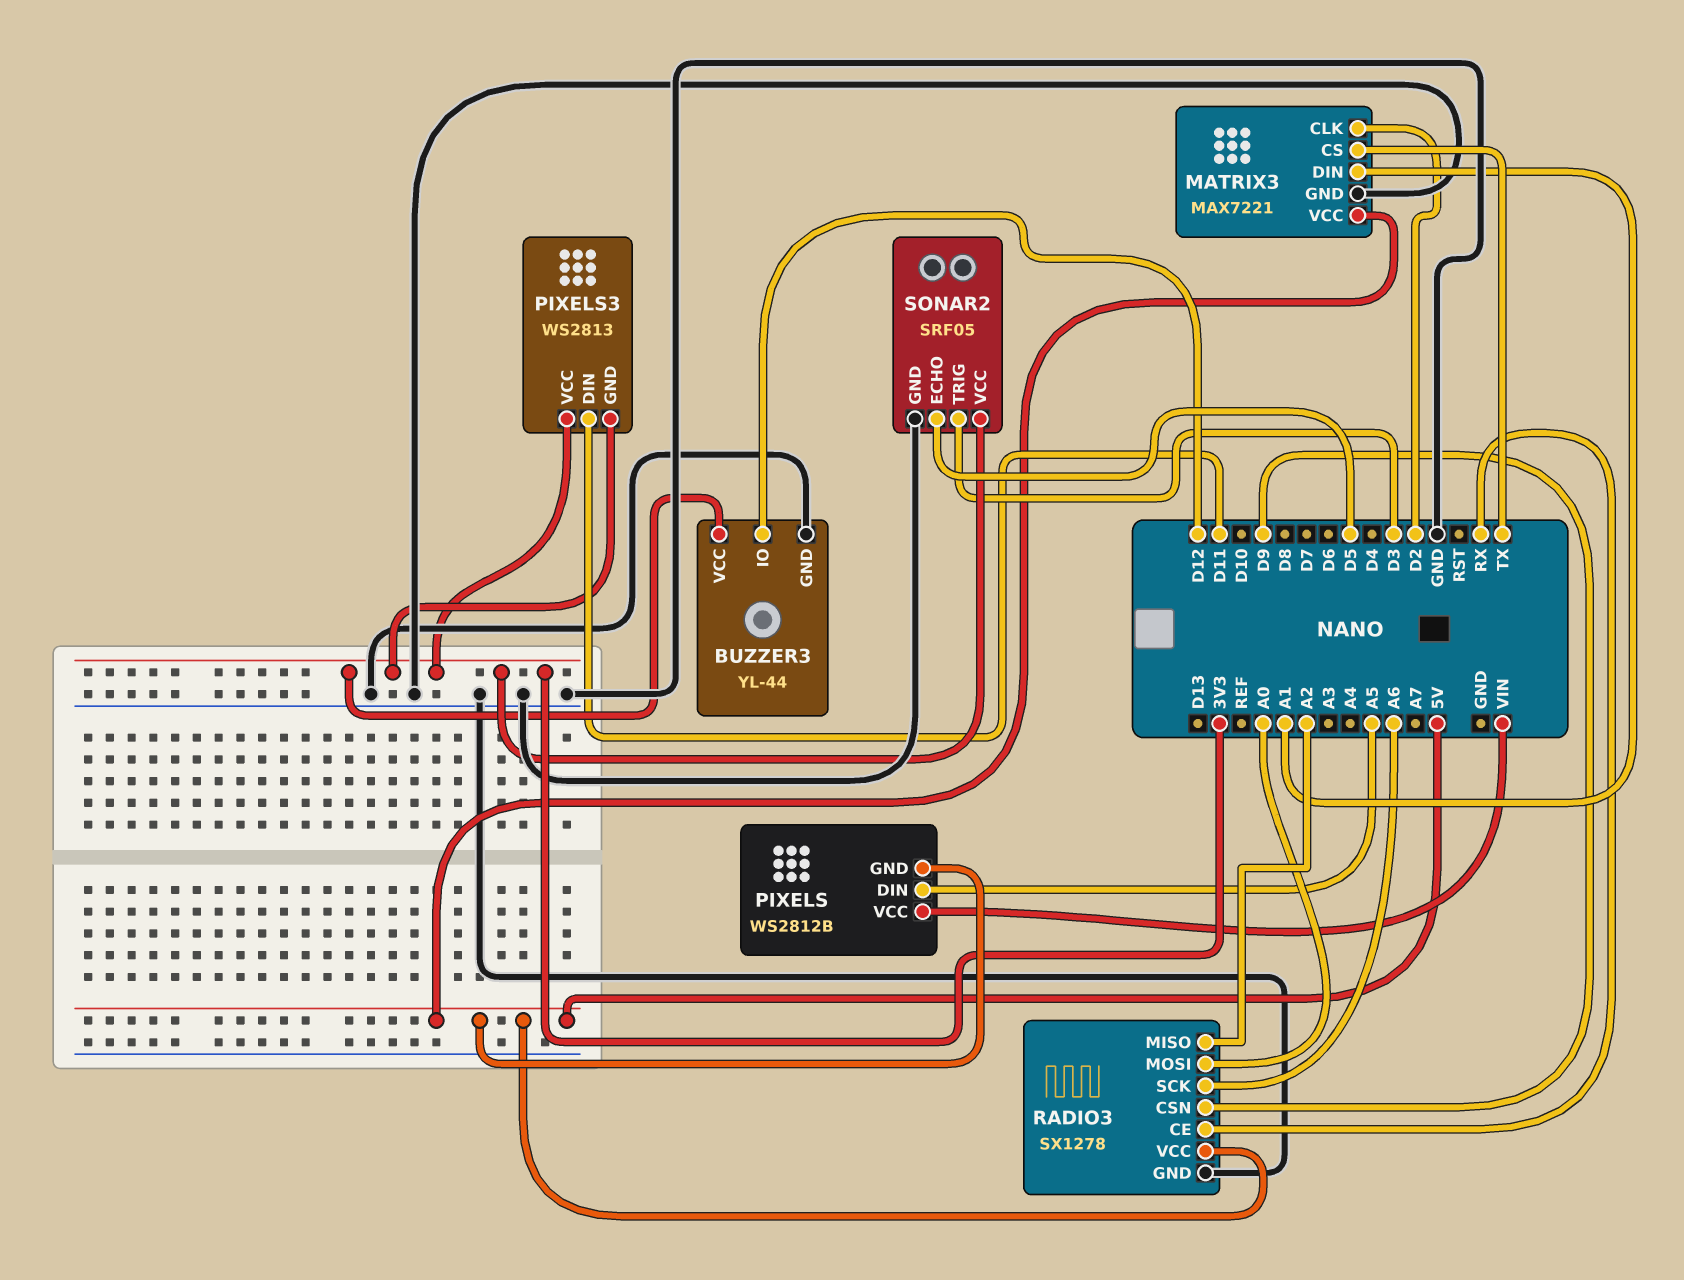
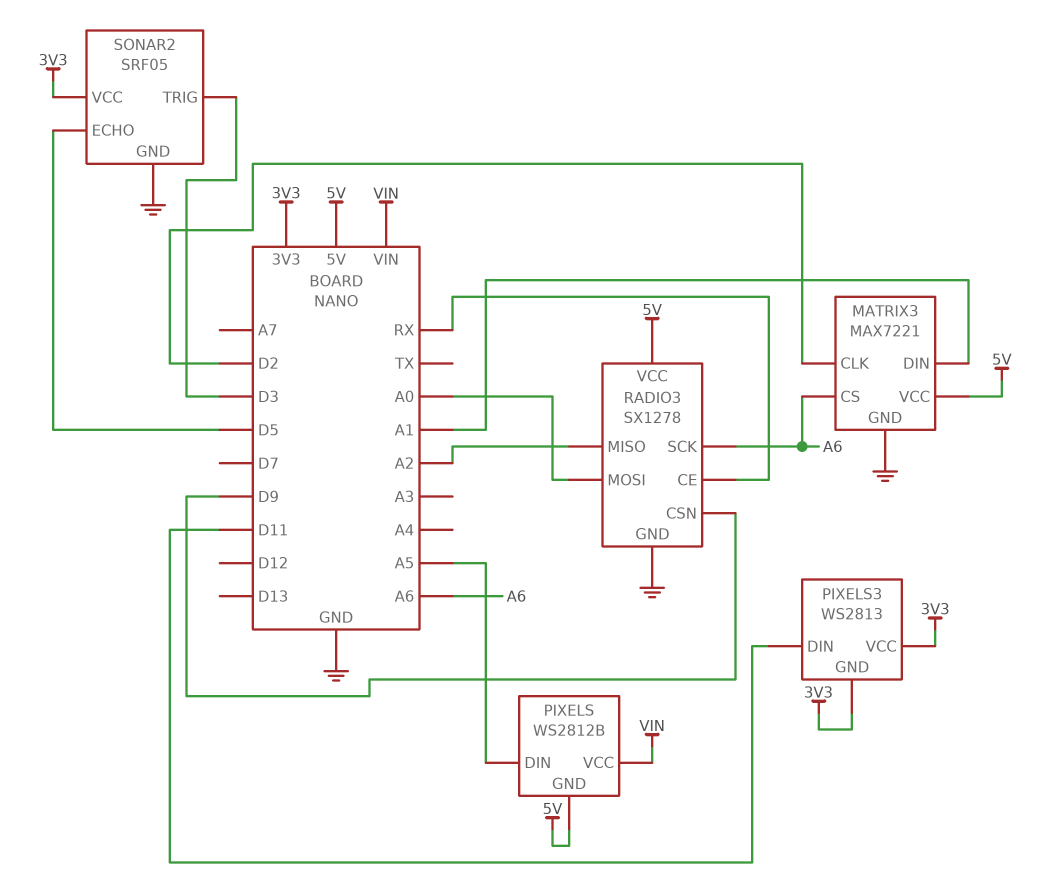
BUZZER3: YL-44 -> none
BUZZER3 pin GND: GND -> none
BUZZER3 pin IO: D12 -> none
BUZZER3 pin VCC: 3V3 -> none
MATRIX3 pin CS: TX -> A6

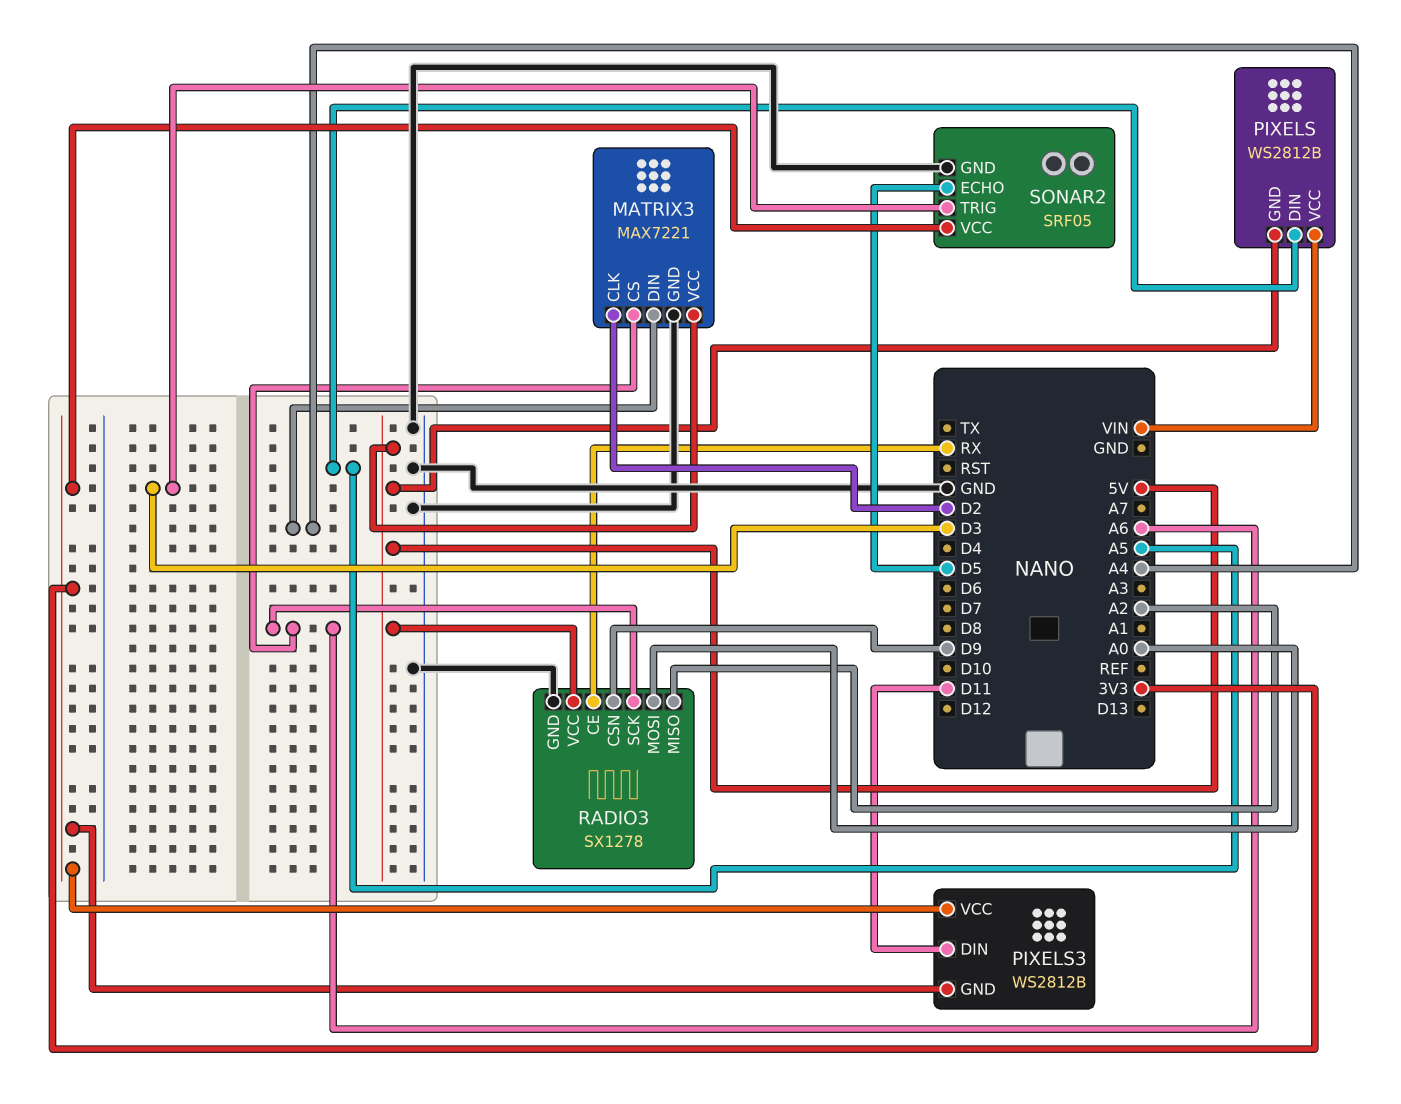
MATRIX3 pin DIN: A1 -> A4
PIXELS3: WS2813 -> WS2812B

